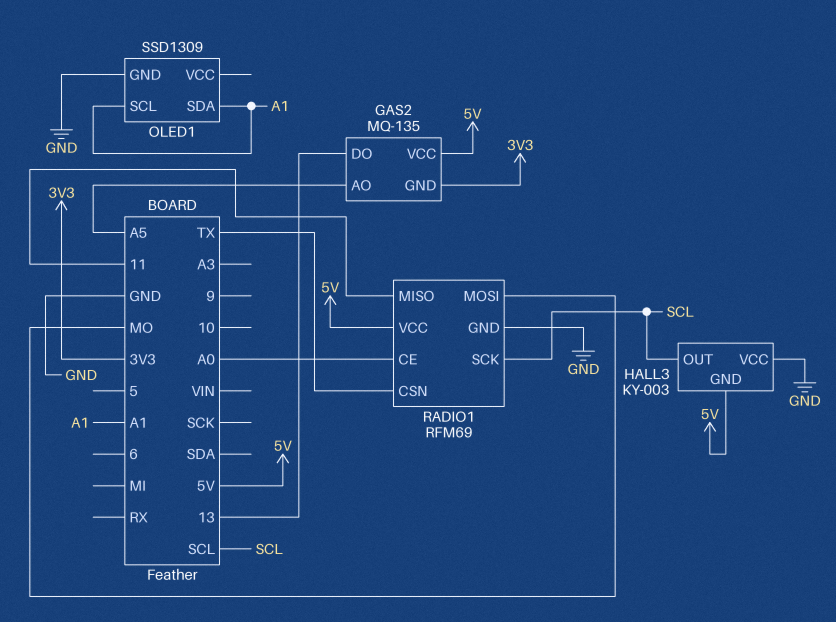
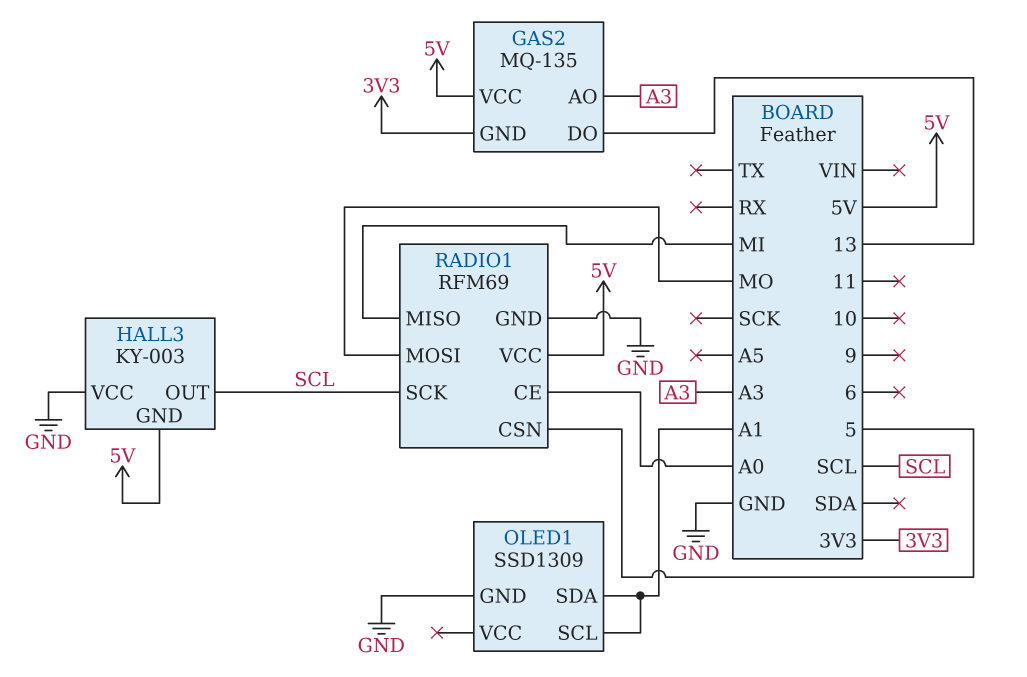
GAS2 pin AO: A5 -> A3
RADIO1 pin CSN: TX -> 5
RADIO1 pin MISO: 11 -> MI

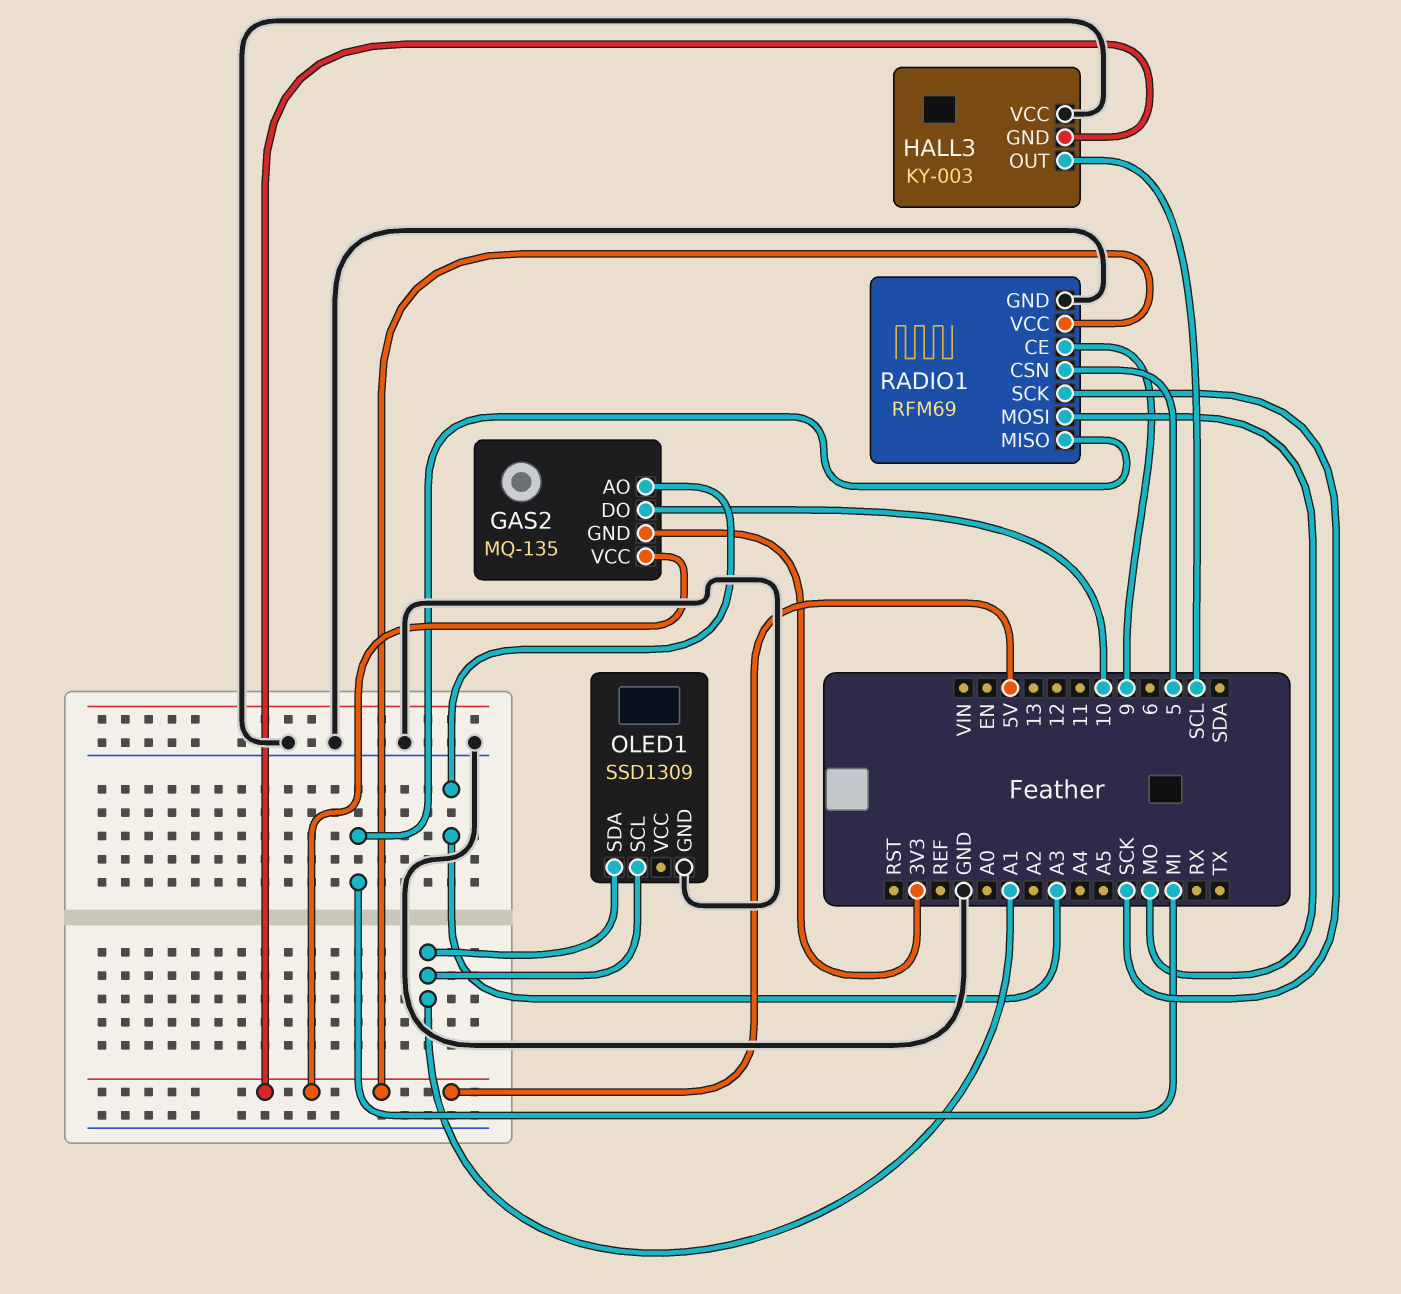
GAS2 pin DO: 13 -> 10
RADIO1 pin CE: A0 -> 9
RADIO1 pin SCK: SCL -> SCK

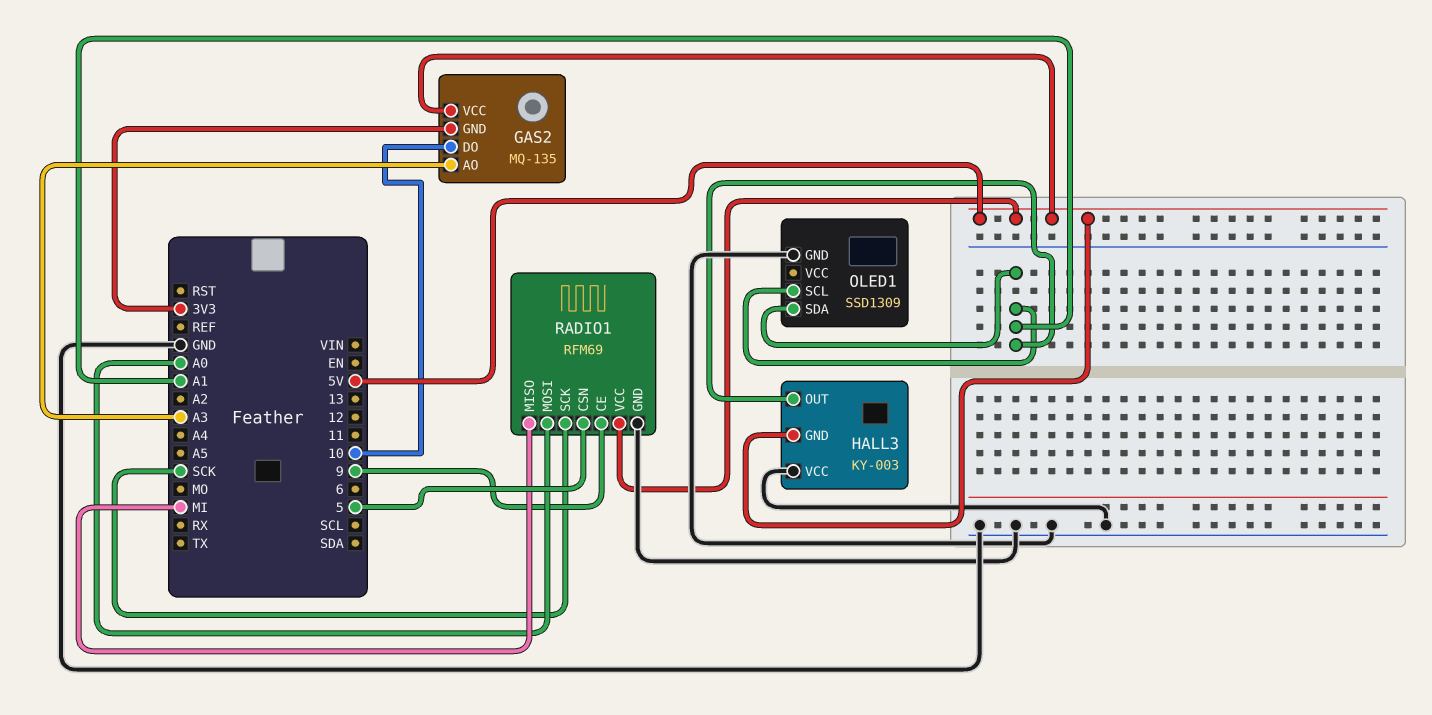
HALL3 pin OUT: SCL -> A1
RADIO1 pin MOSI: MO -> A0

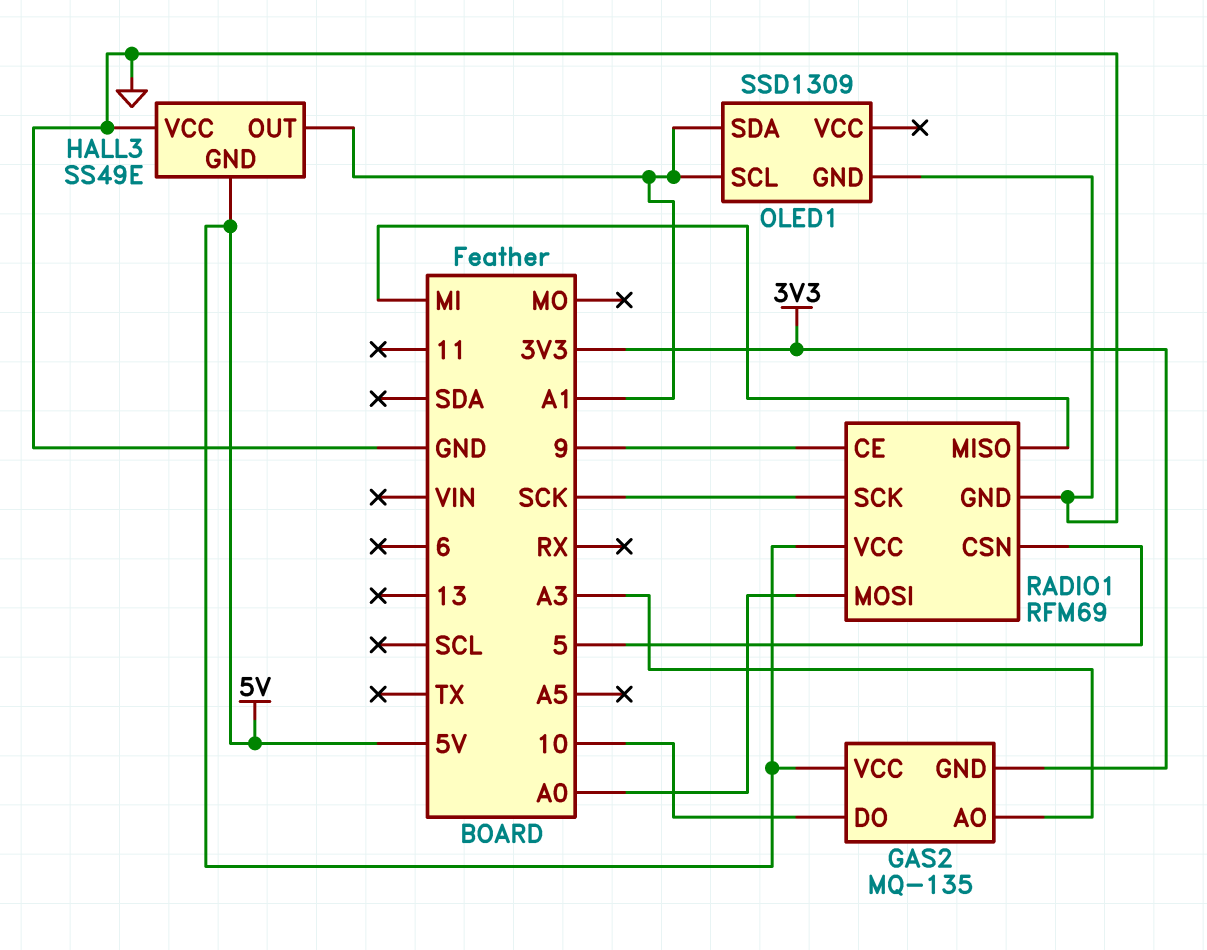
HALL3: KY-003 -> SS49E

